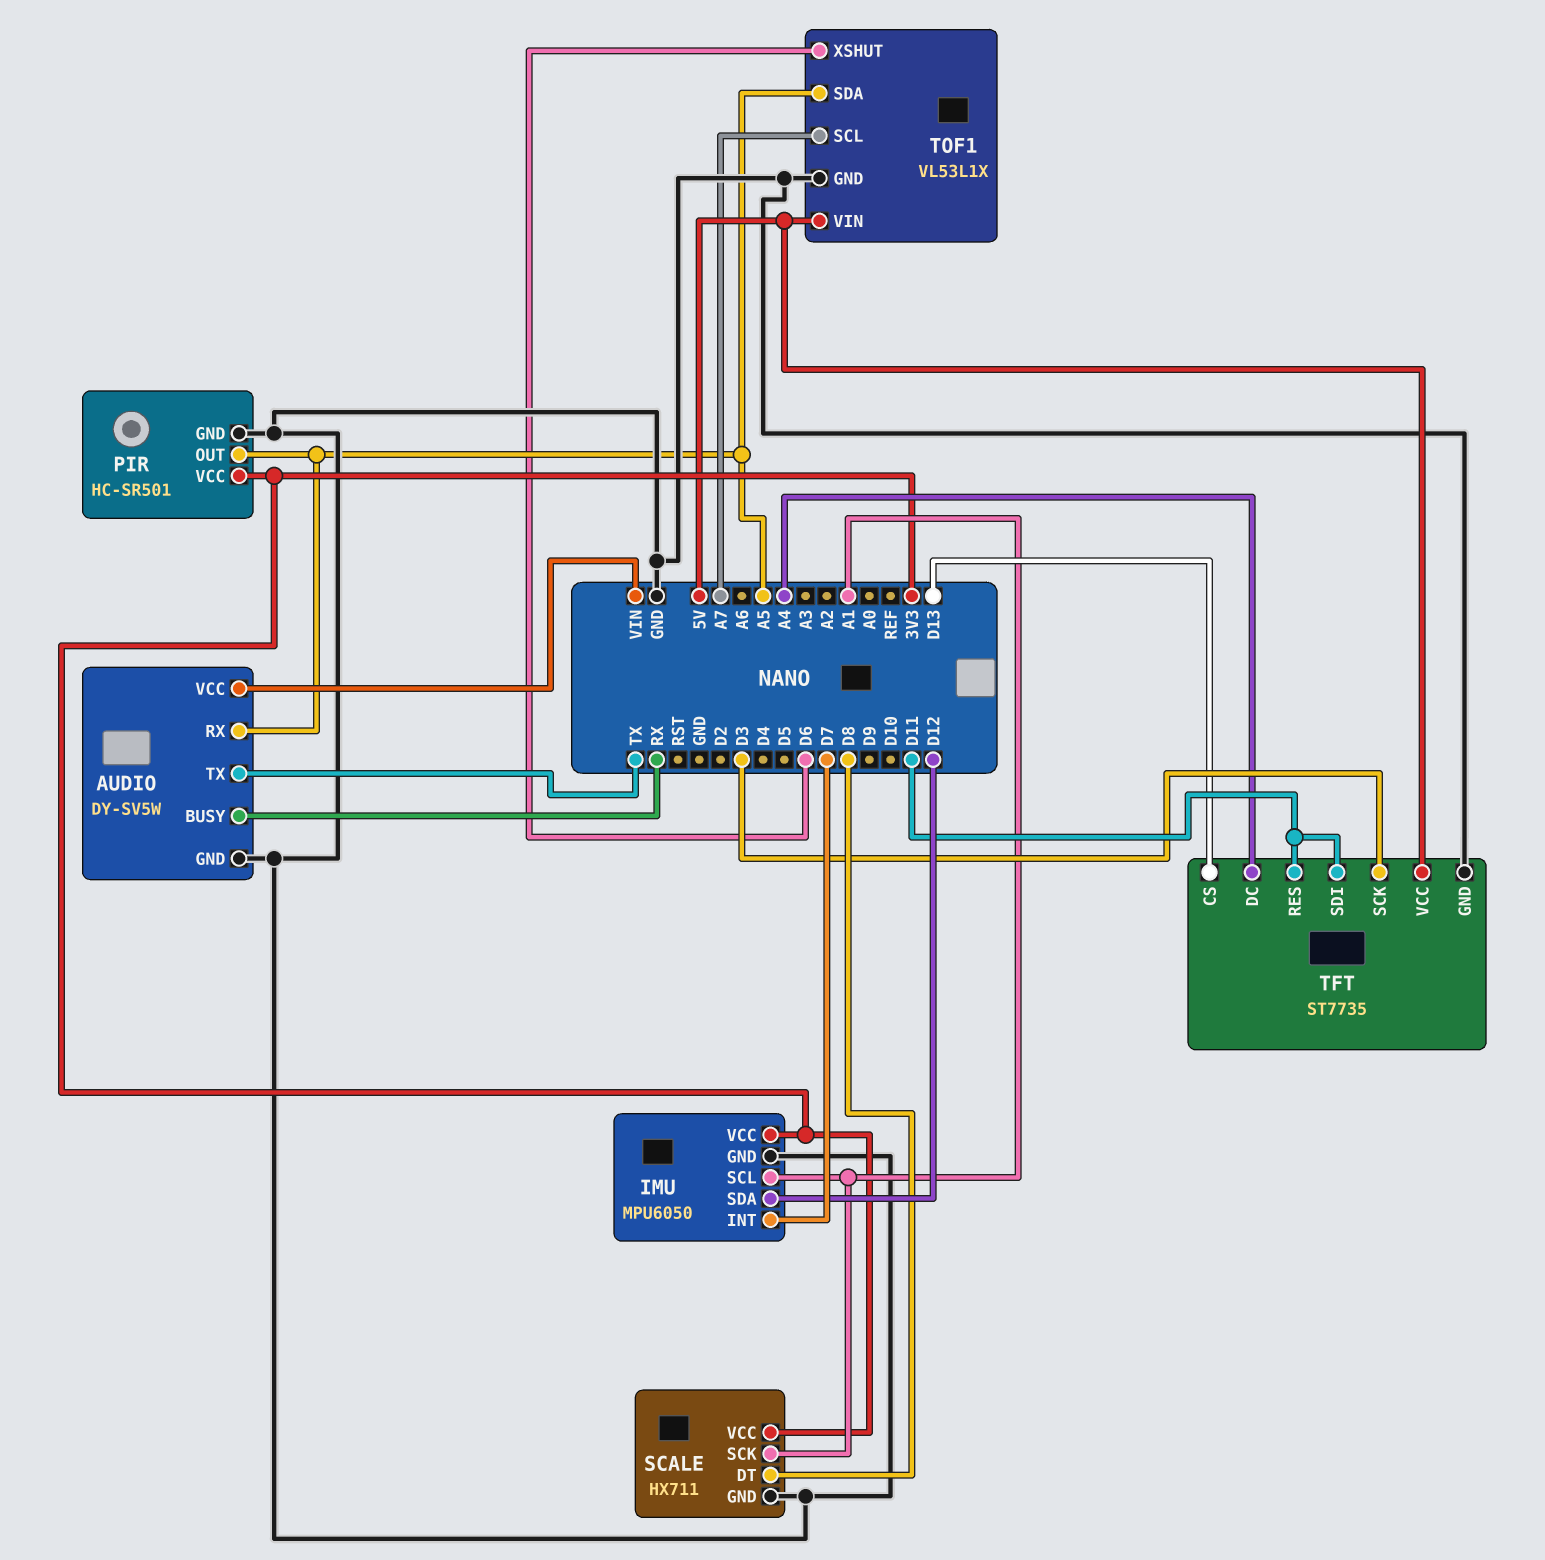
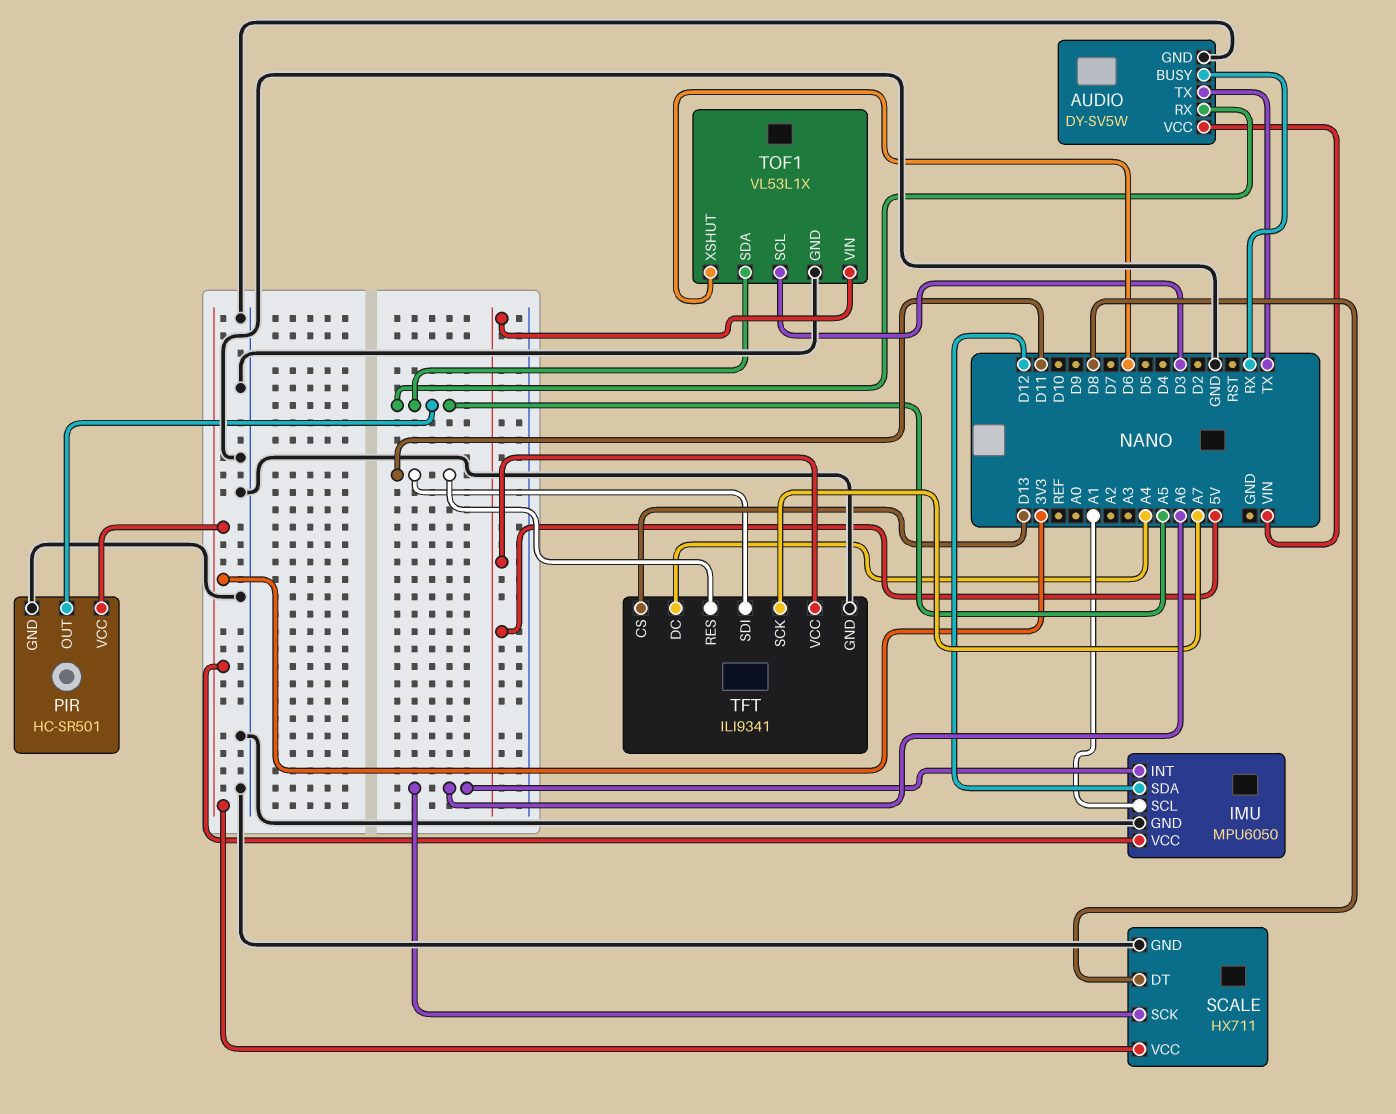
IMU pin INT: D7 -> A6
SCALE pin SCK: A1 -> A6
TFT: ST7735 -> ILI9341
TFT pin SCK: D3 -> A7
TOF1 pin SCL: A7 -> D3

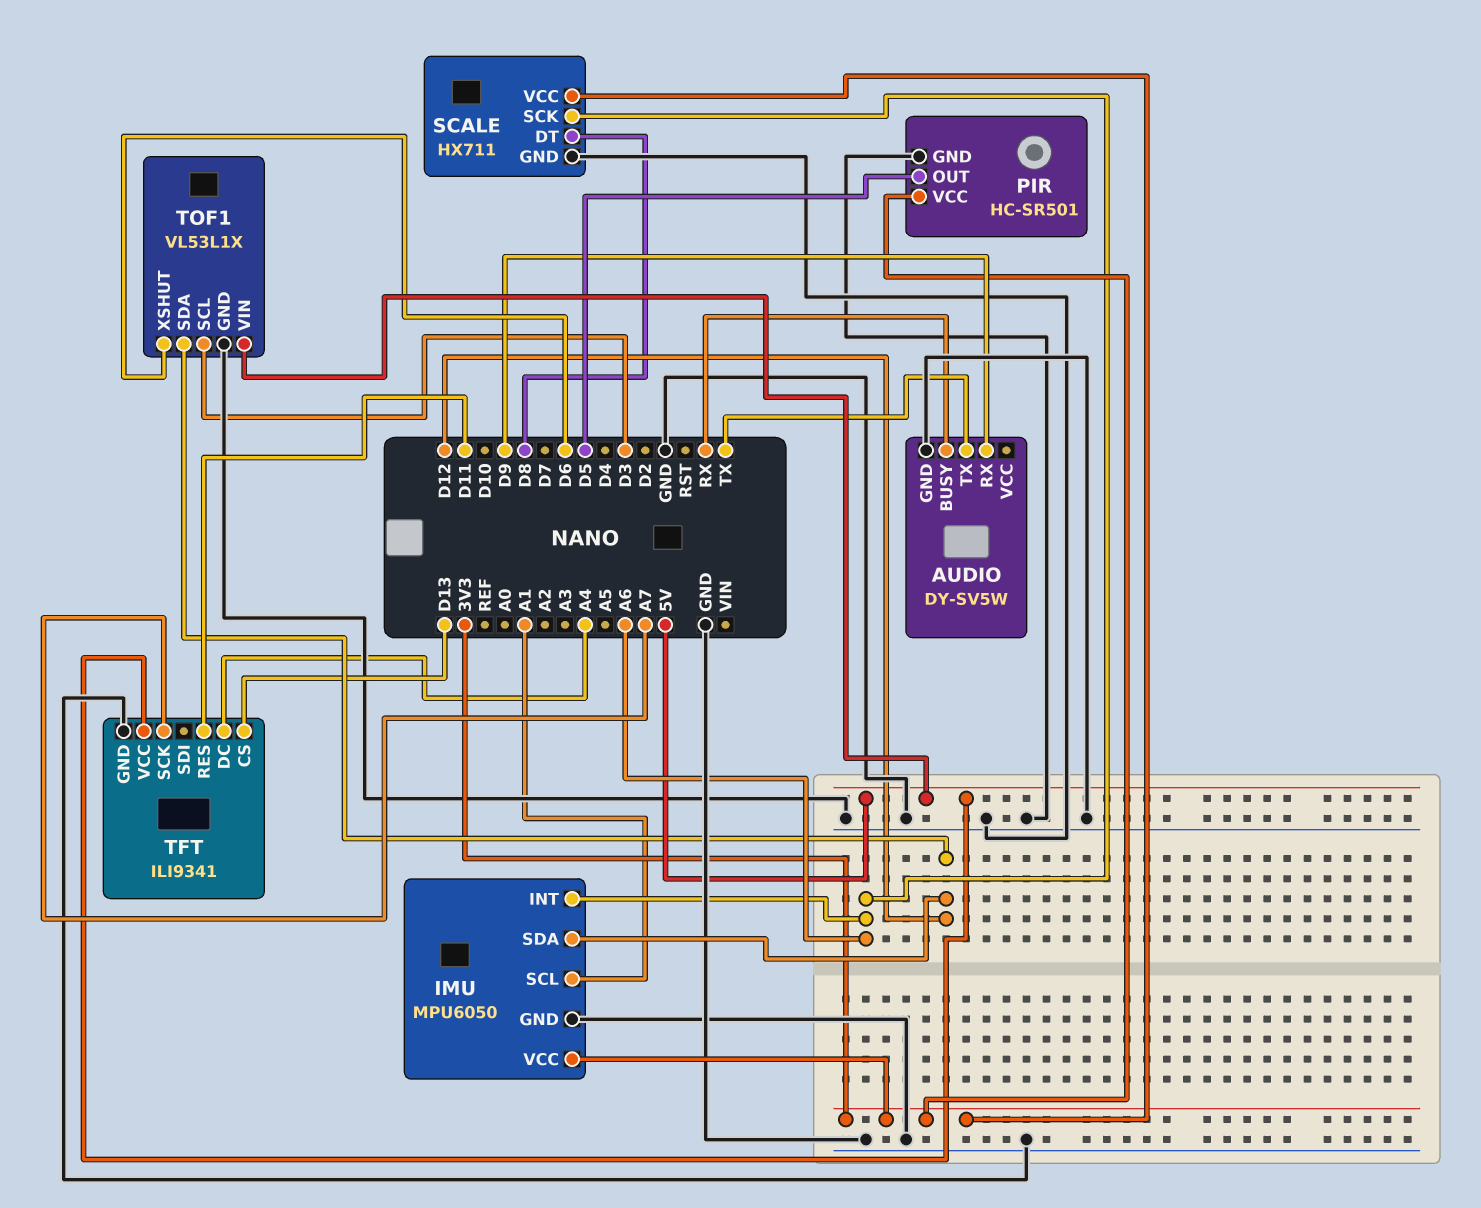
AUDIO pin RX: A5 -> D9
AUDIO pin VCC: VIN -> none
PIR pin OUT: A5 -> D5
TFT pin SDI: D11 -> none
TOF1 pin SDA: A5 -> D12

